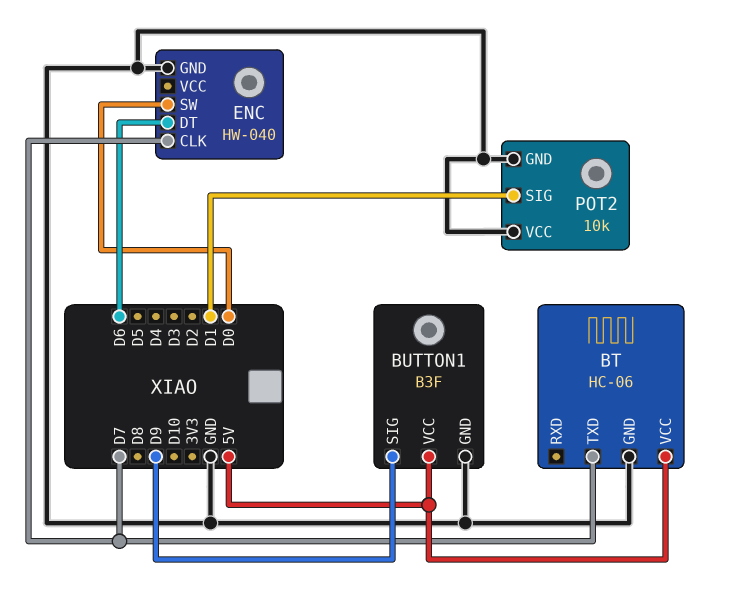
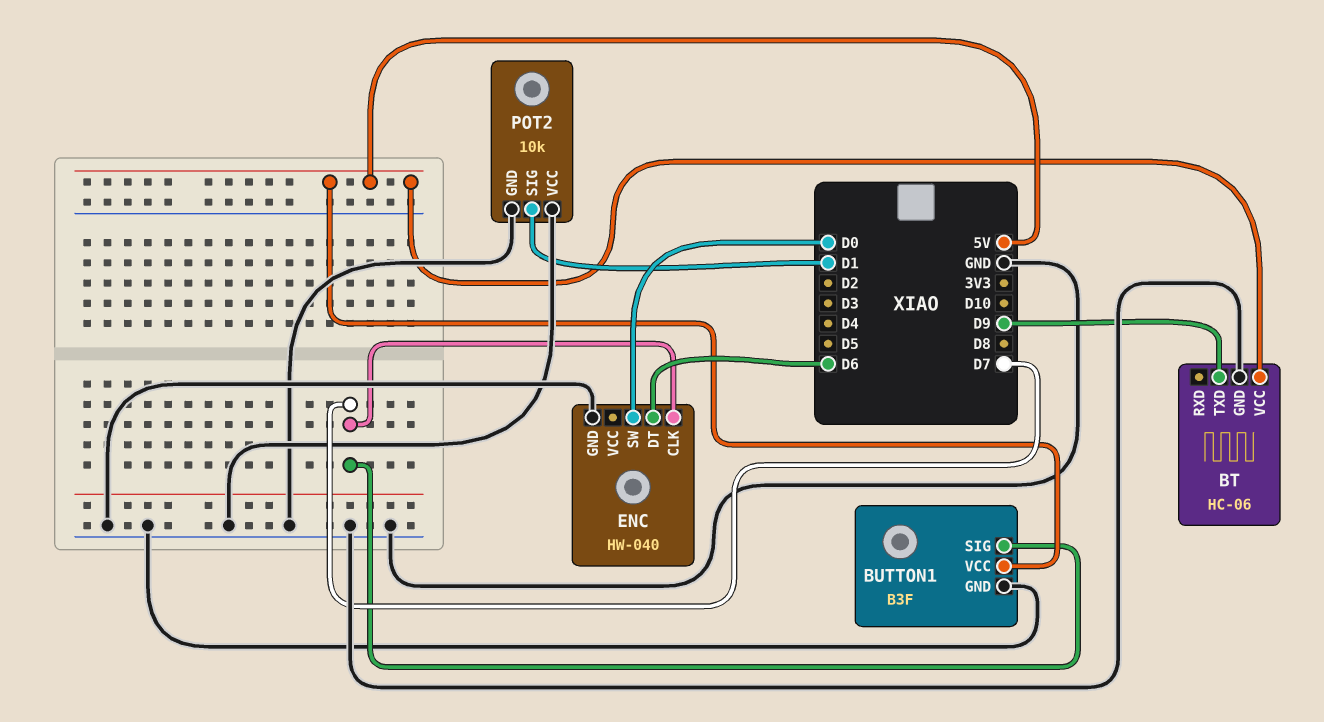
BT pin TXD: D7 -> D9
BUTTON1 pin SIG: D9 -> D7

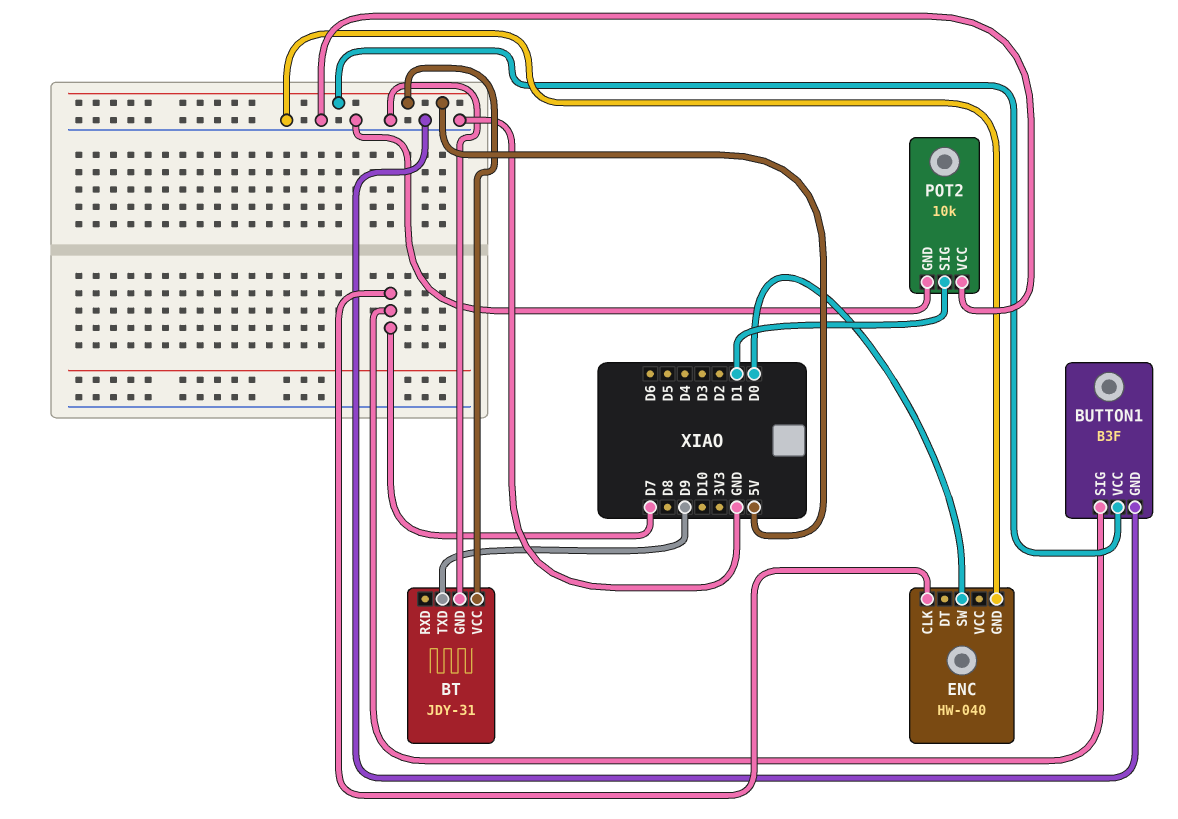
BT: HC-06 -> JDY-31
ENC pin DT: D6 -> none

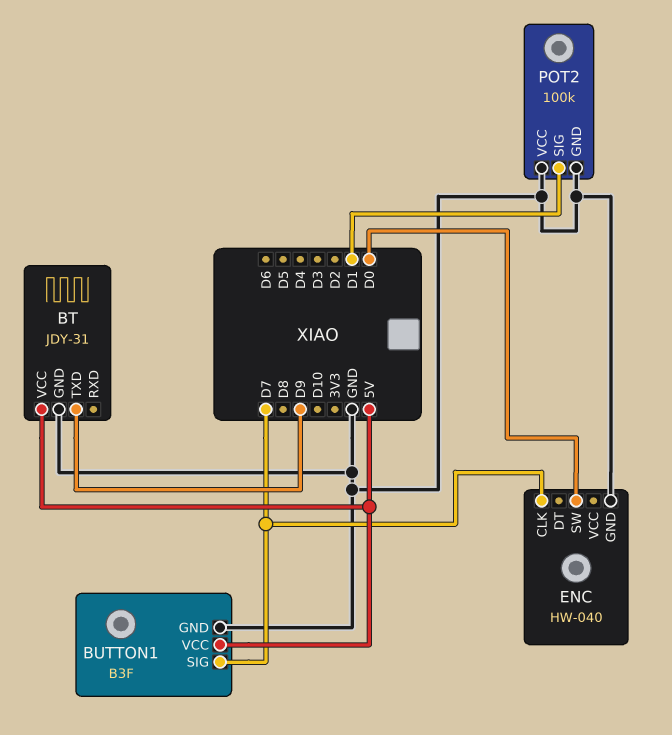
POT2: 10k -> 100k

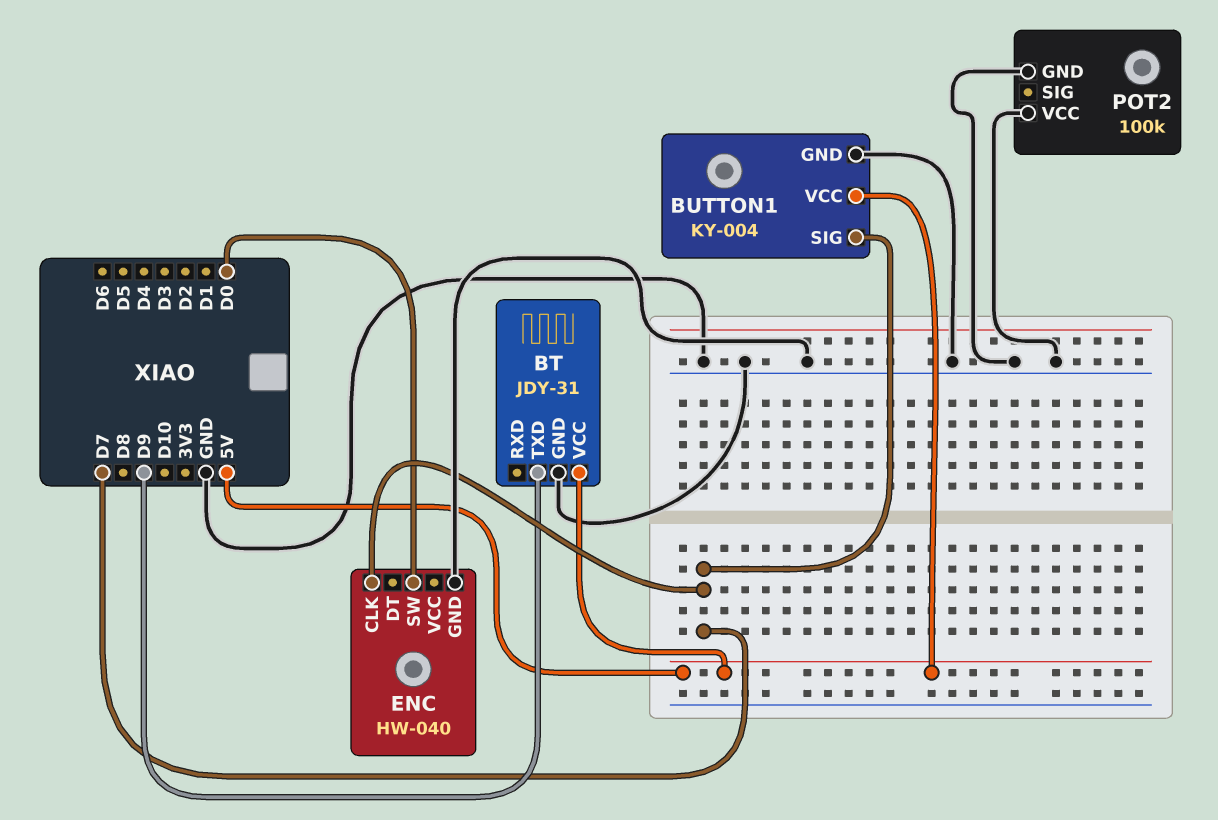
BUTTON1: B3F -> KY-004
POT2 pin SIG: D1 -> none

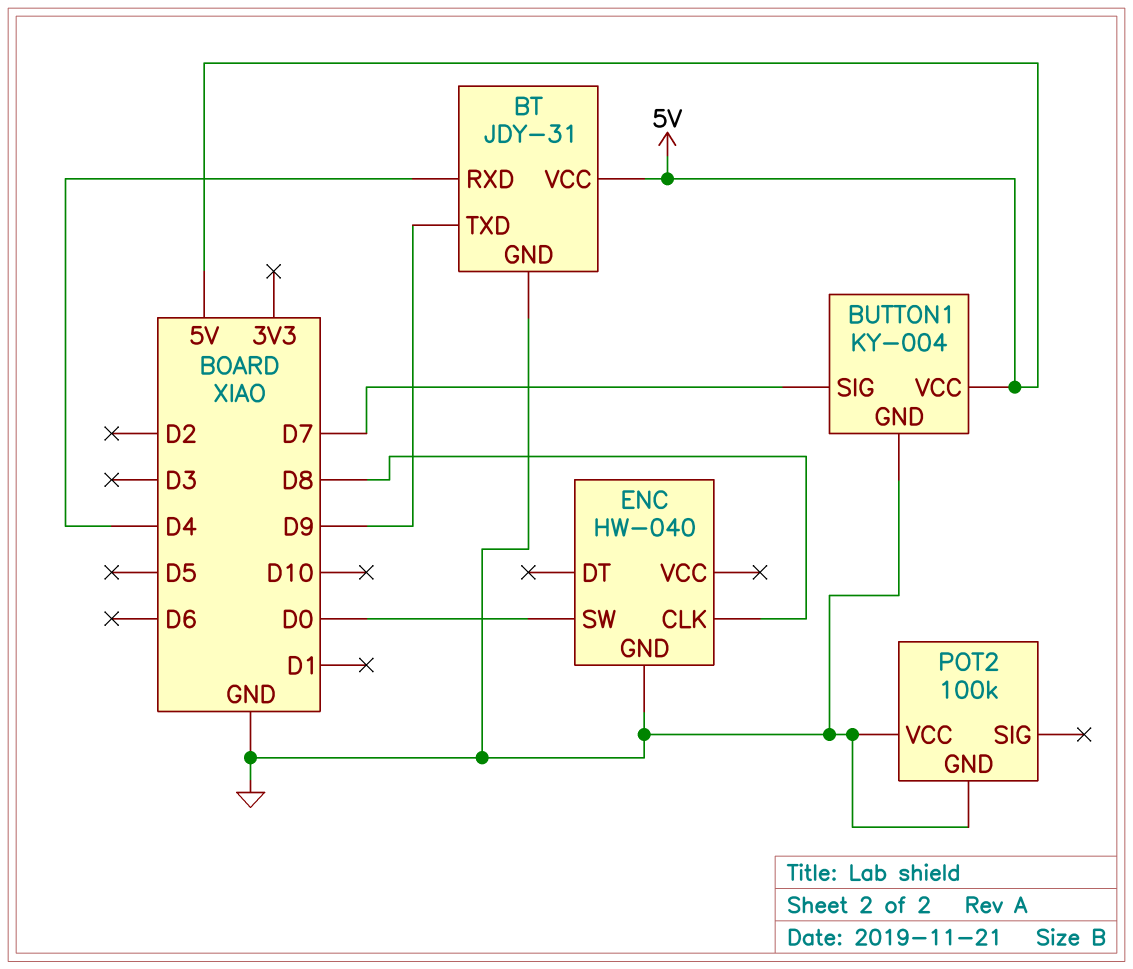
BT pin RXD: none -> D4
ENC pin CLK: D7 -> D8

